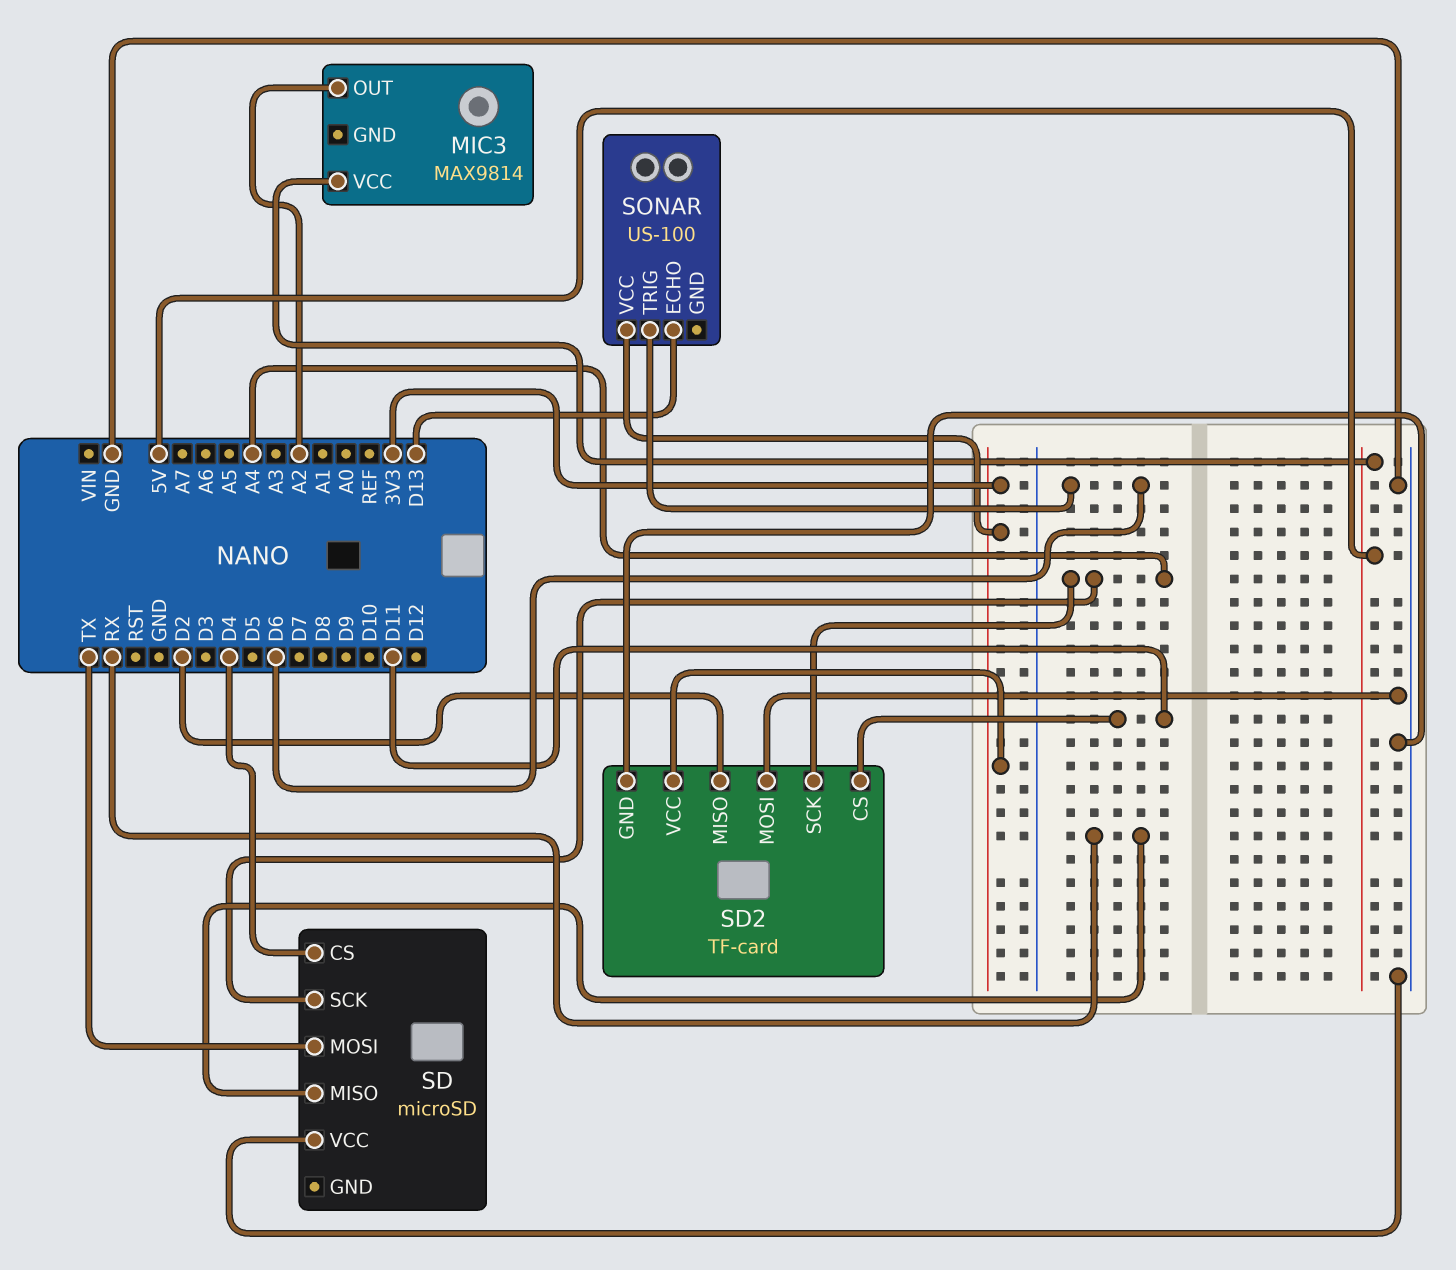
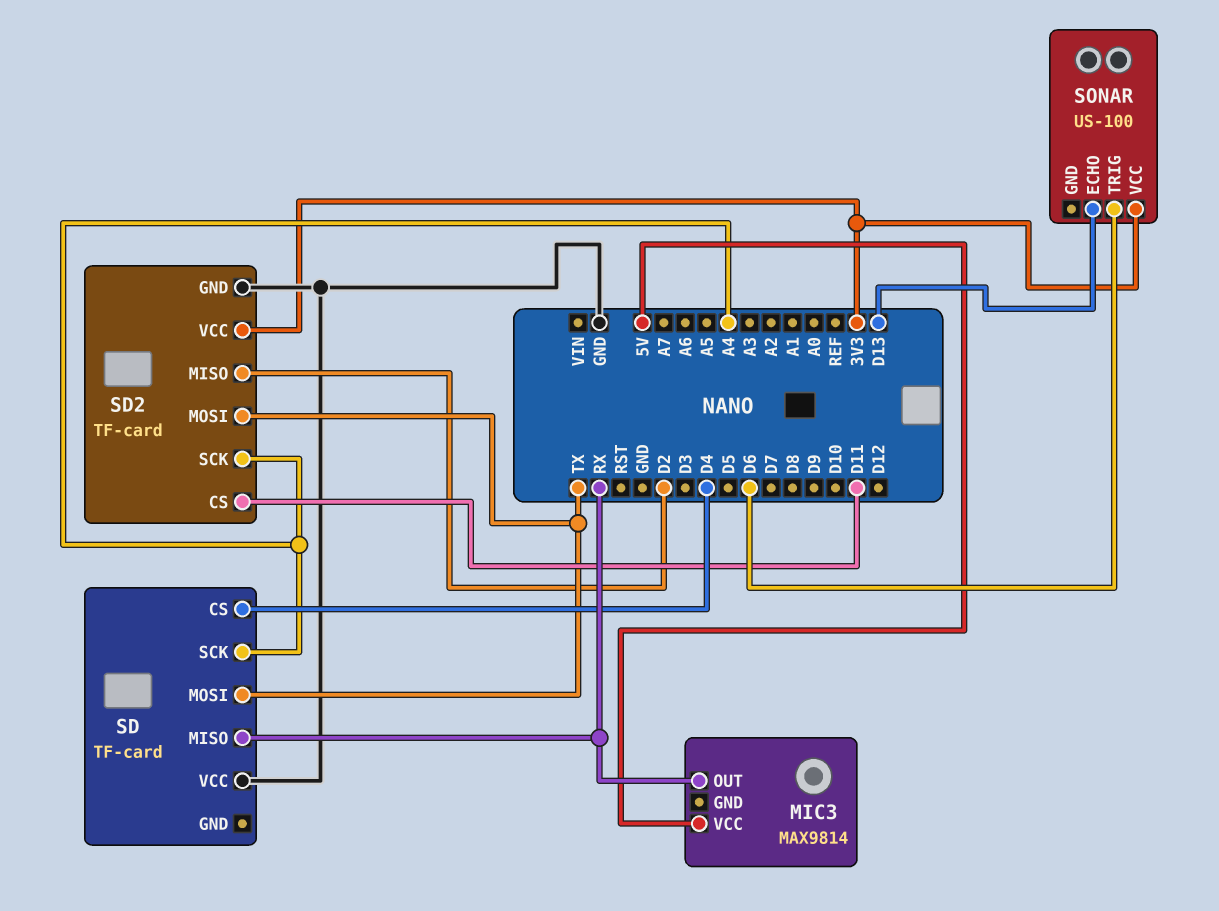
MIC3 pin OUT: A2 -> RX
SD: microSD -> TF-card
SD2 pin MOSI: GND -> TX

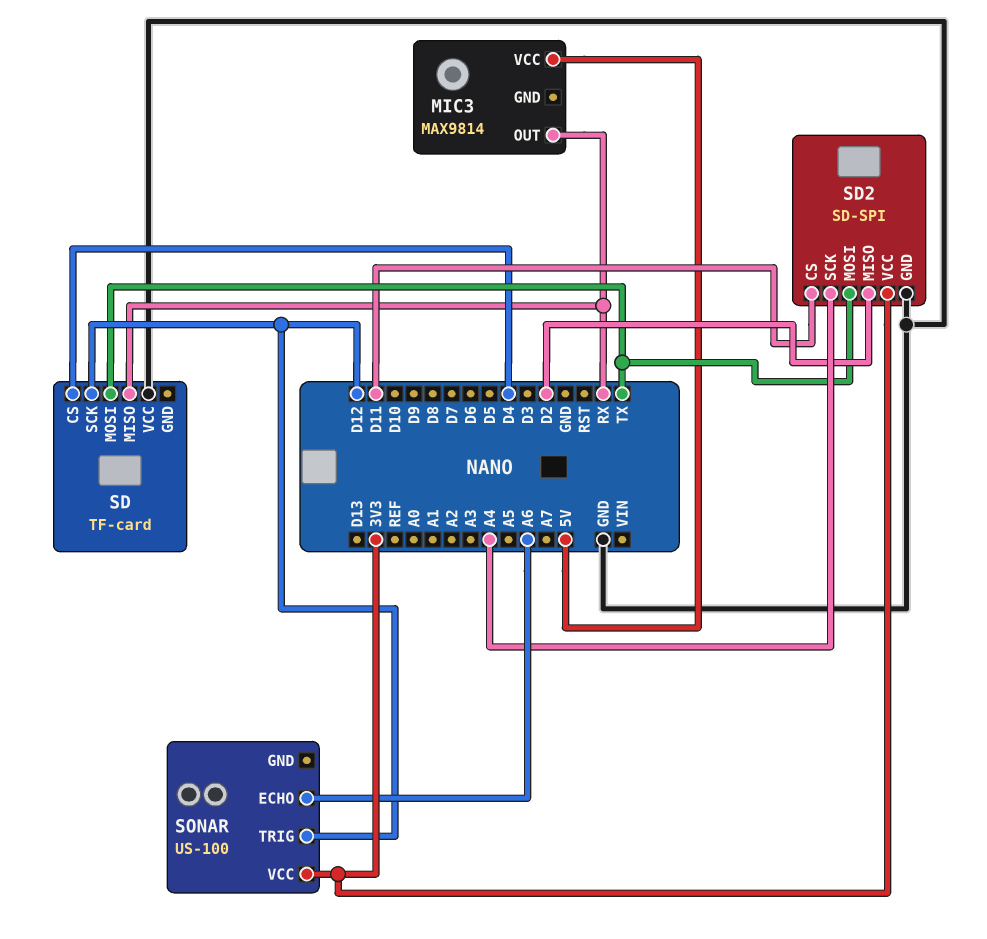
SD pin SCK: A4 -> D12
SD2: TF-card -> SD-SPI
SONAR pin ECHO: D13 -> A6
SONAR pin TRIG: D6 -> D12

